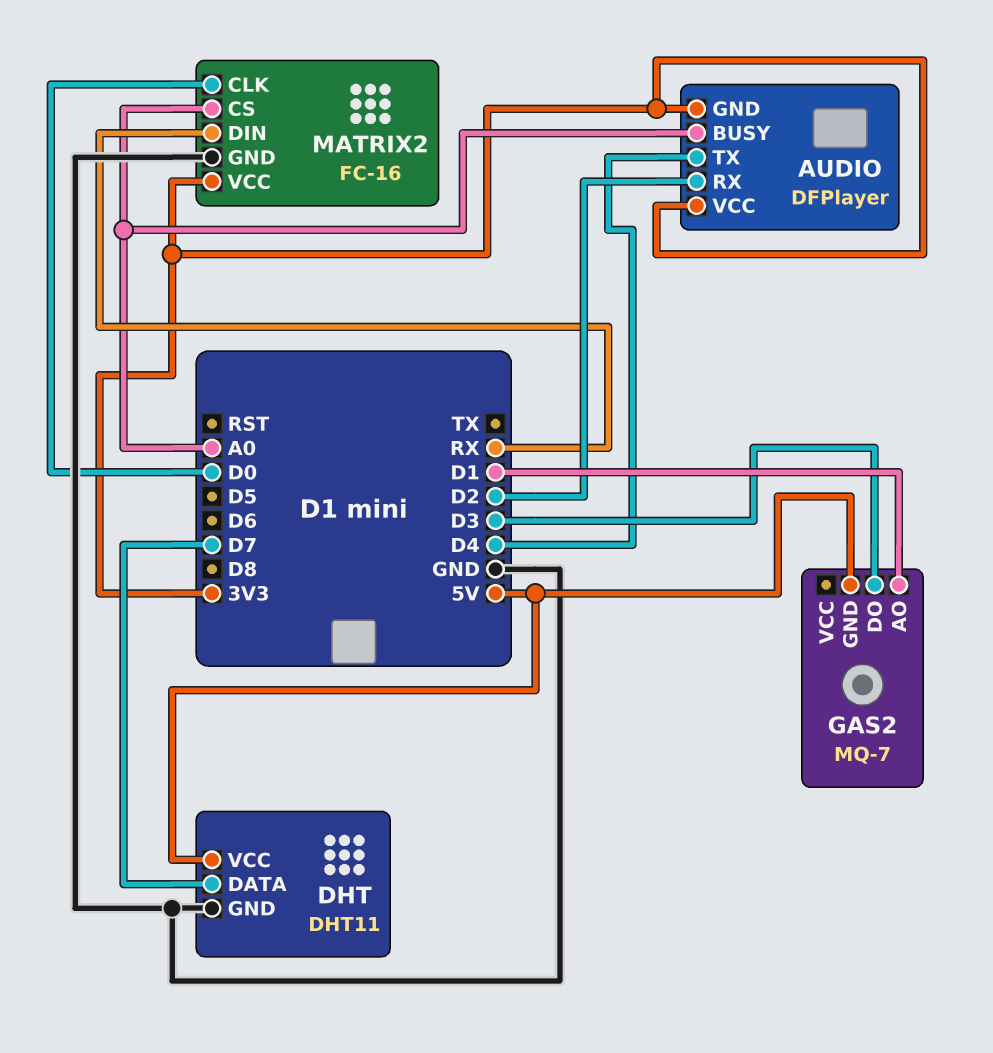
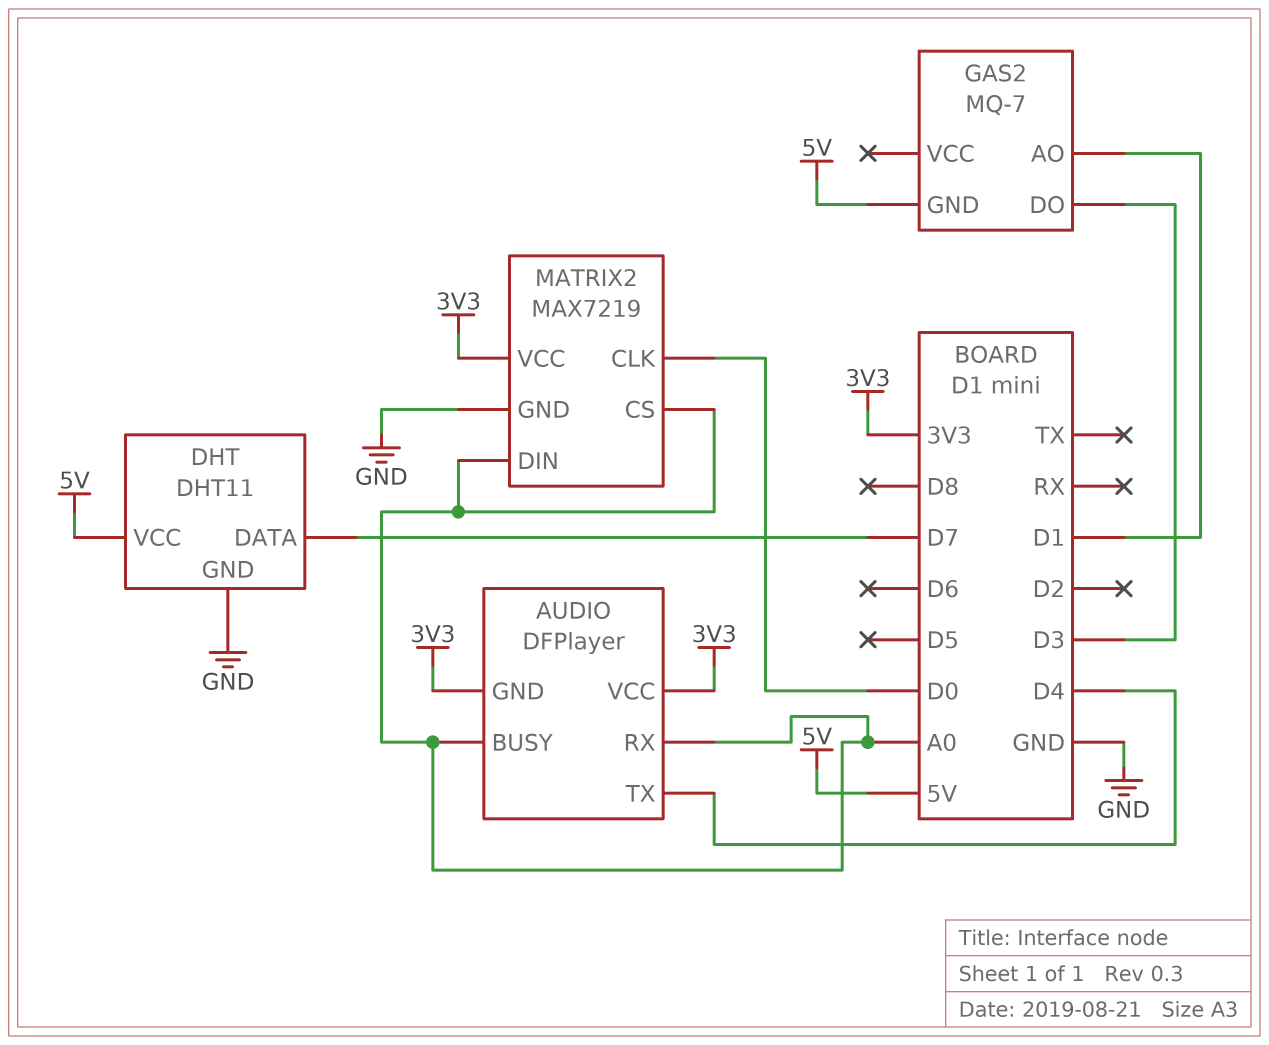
AUDIO pin RX: D2 -> A0
MATRIX2: FC-16 -> MAX7219
MATRIX2 pin DIN: RX -> A0

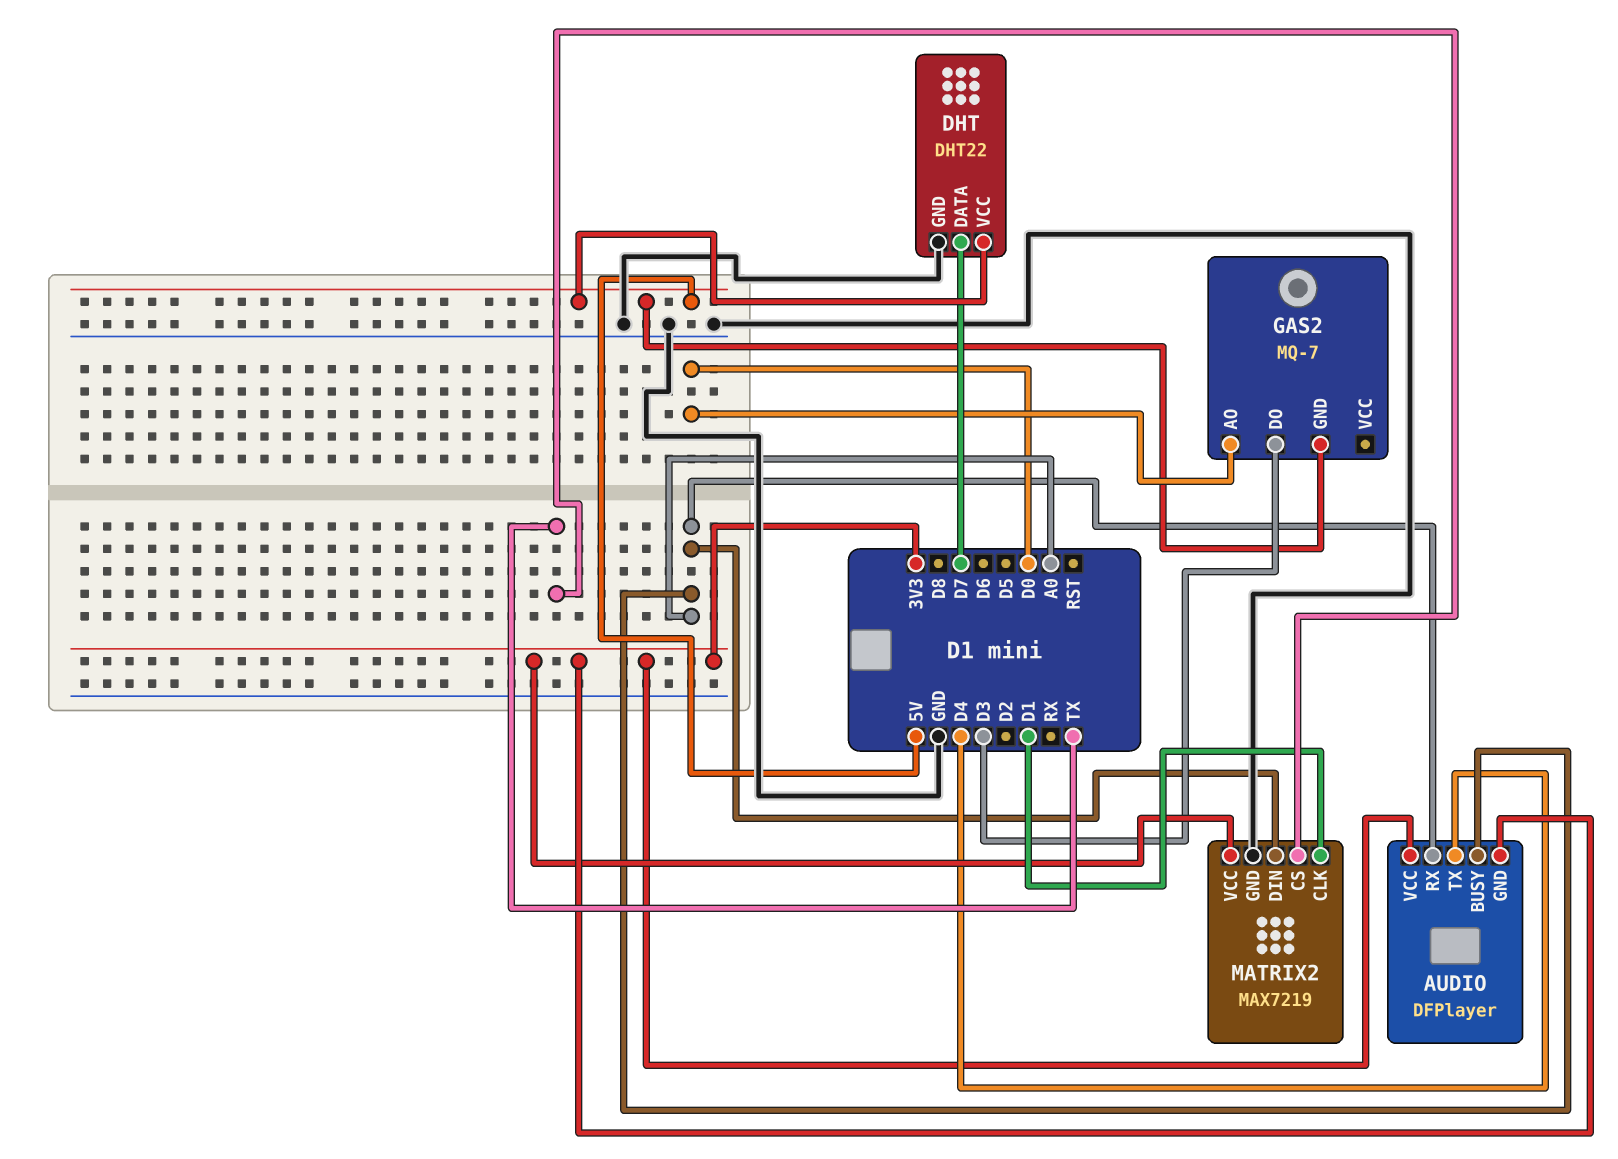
DHT: DHT11 -> DHT22
GAS2 pin AO: D1 -> D0
MATRIX2 pin CLK: D0 -> D1
MATRIX2 pin CS: A0 -> TX

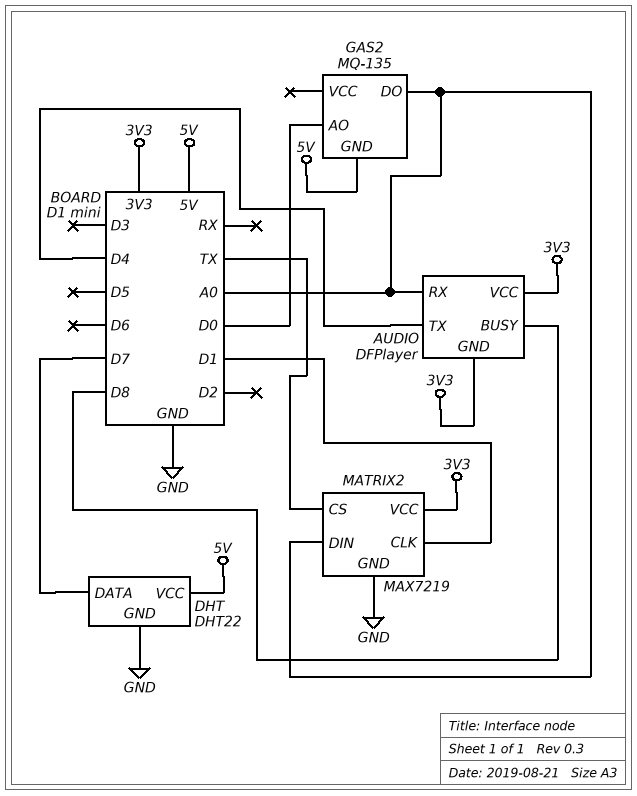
AUDIO pin BUSY: A0 -> D8
GAS2: MQ-7 -> MQ-135
GAS2 pin DO: D3 -> A0

